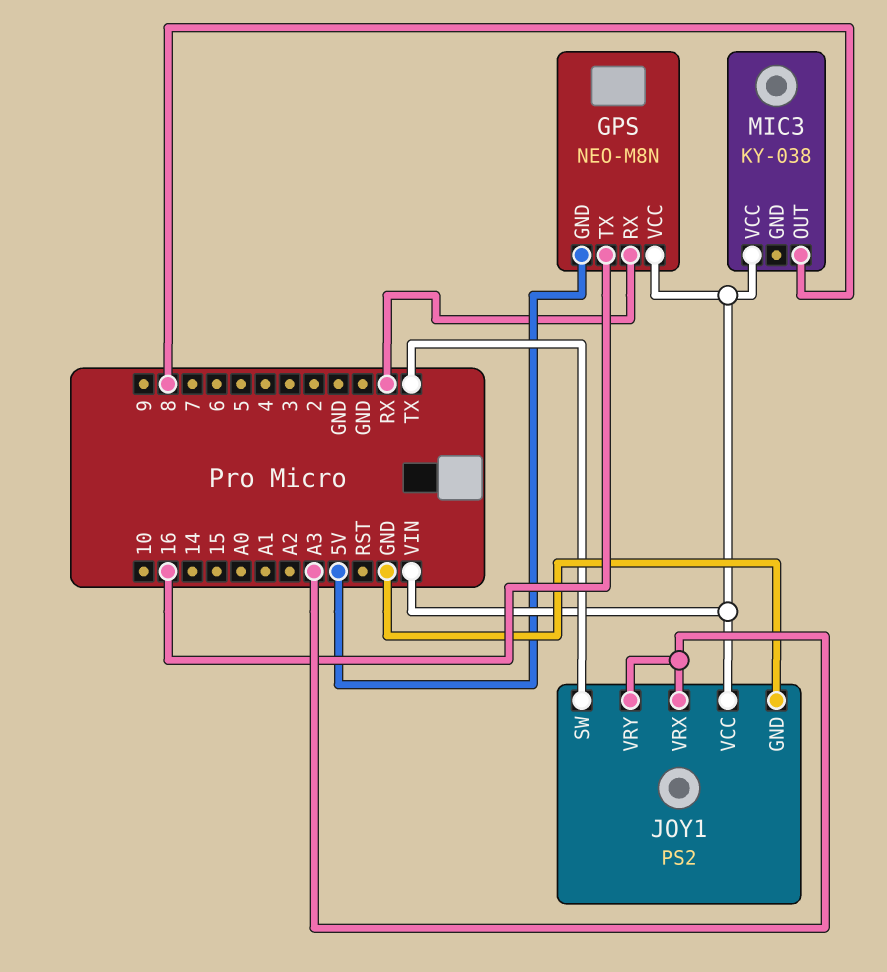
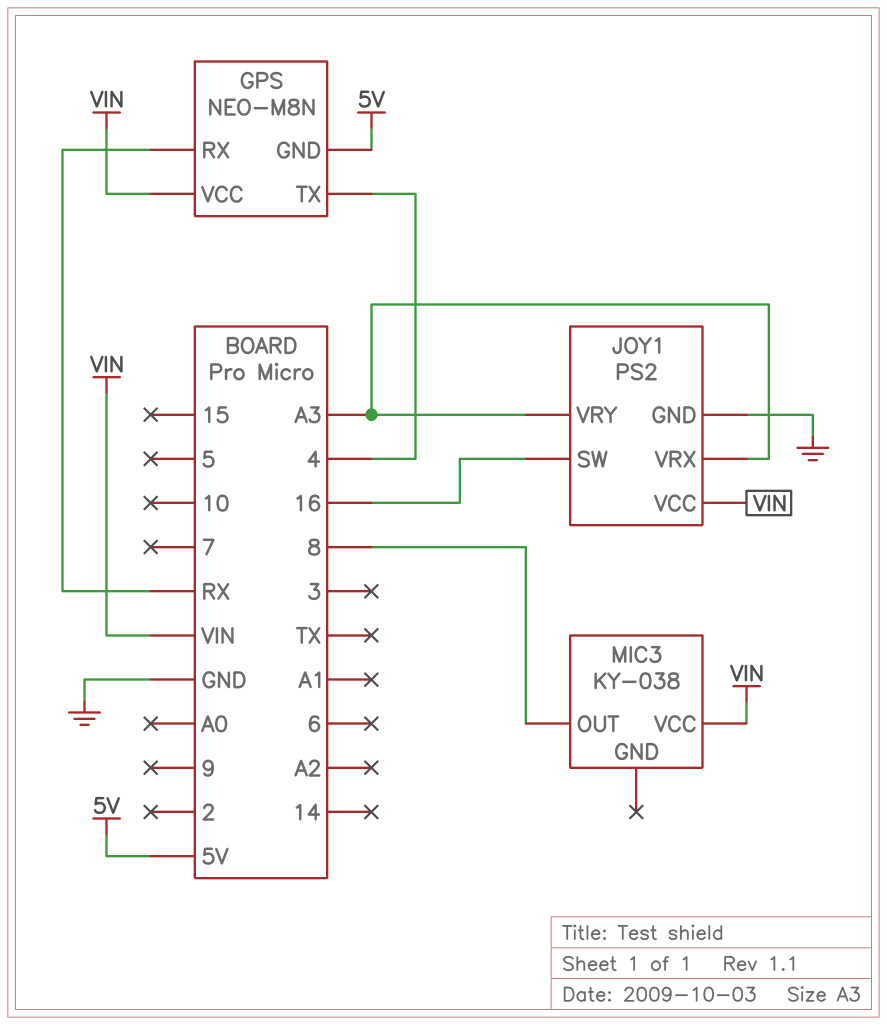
GPS pin TX: 16 -> 4
JOY1 pin SW: TX -> 16

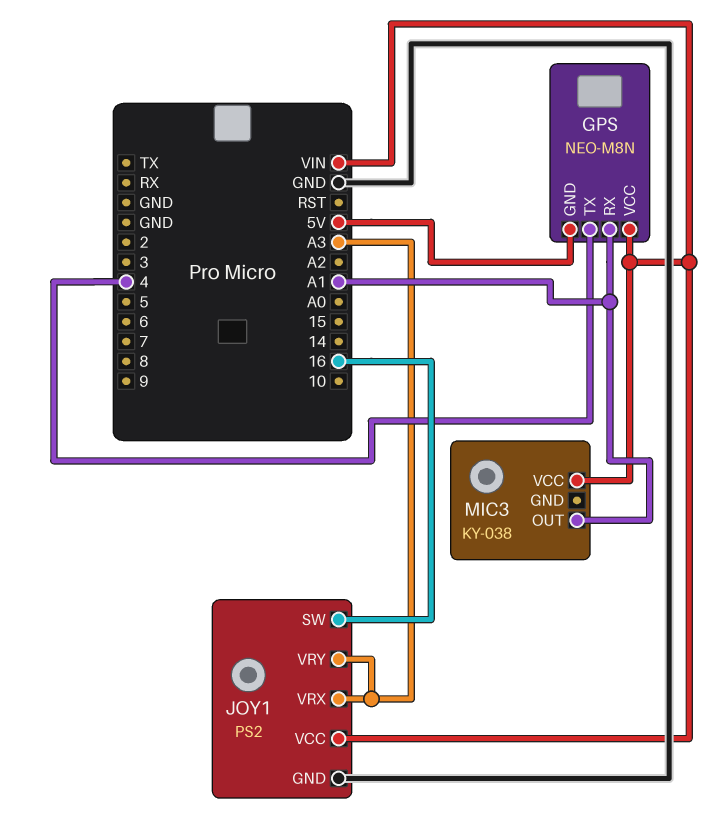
GPS pin RX: RX -> A1
MIC3 pin OUT: 8 -> A1

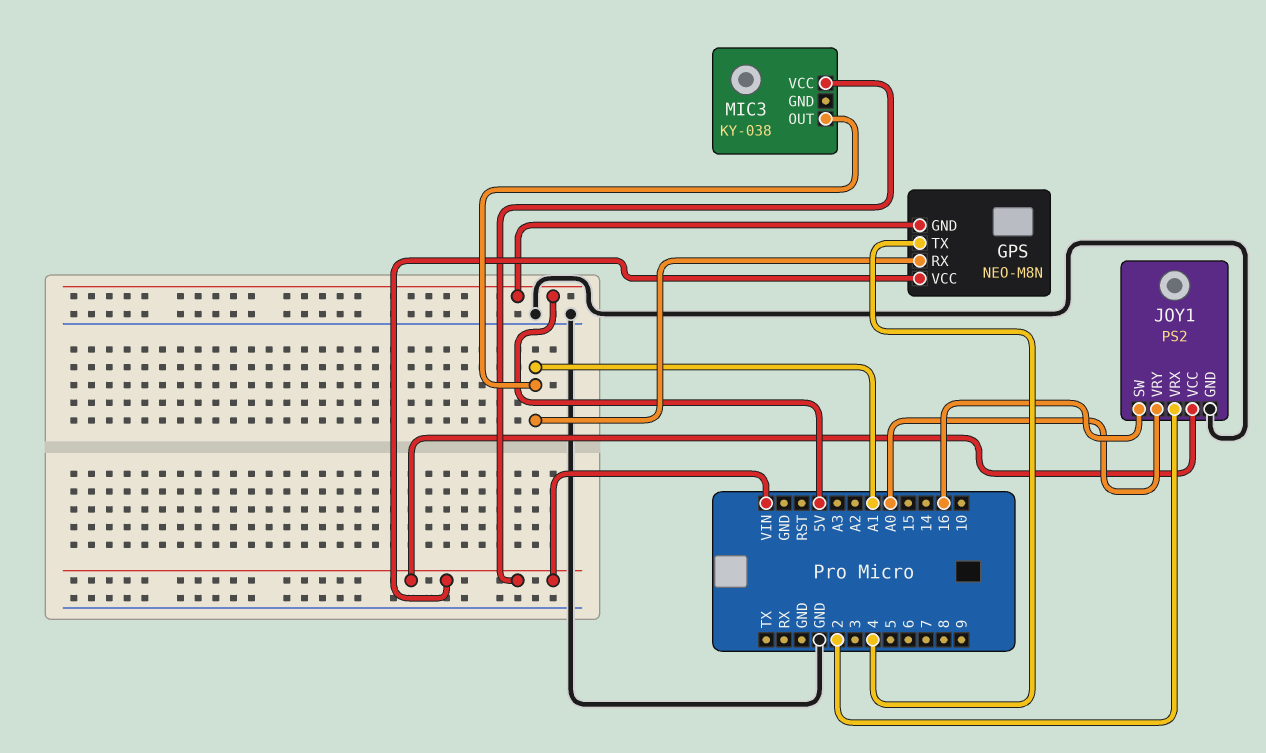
JOY1 pin VRX: A3 -> 2
JOY1 pin VRY: A3 -> A0

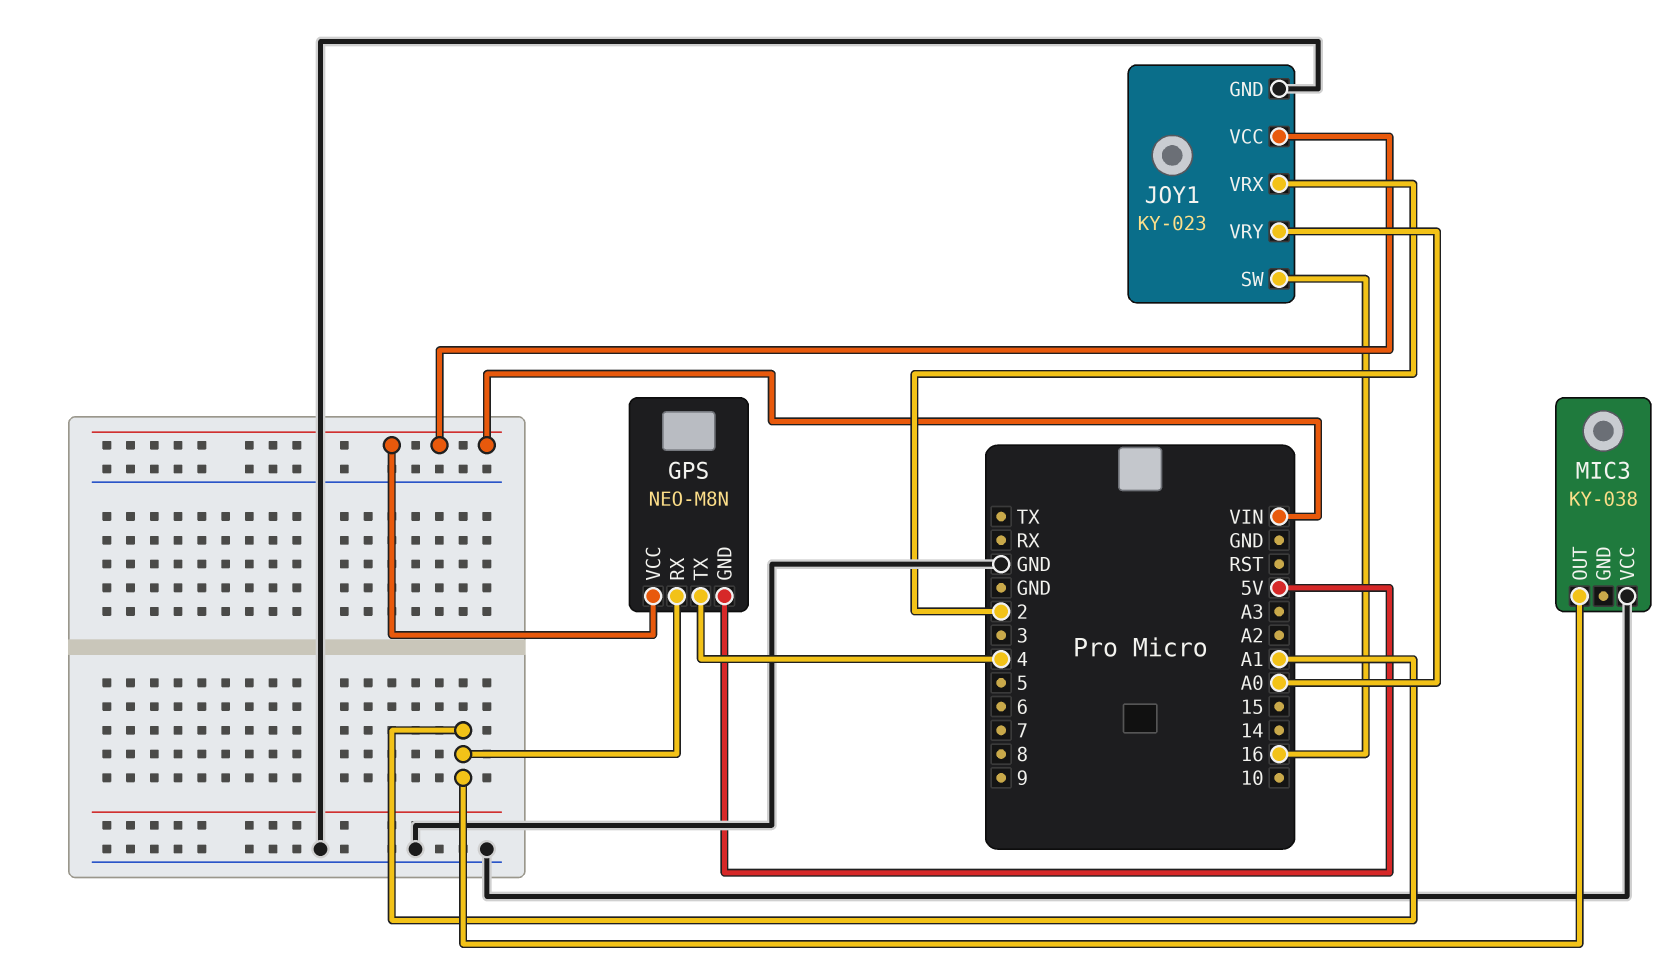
JOY1: PS2 -> KY-023
MIC3 pin VCC: VIN -> GND

